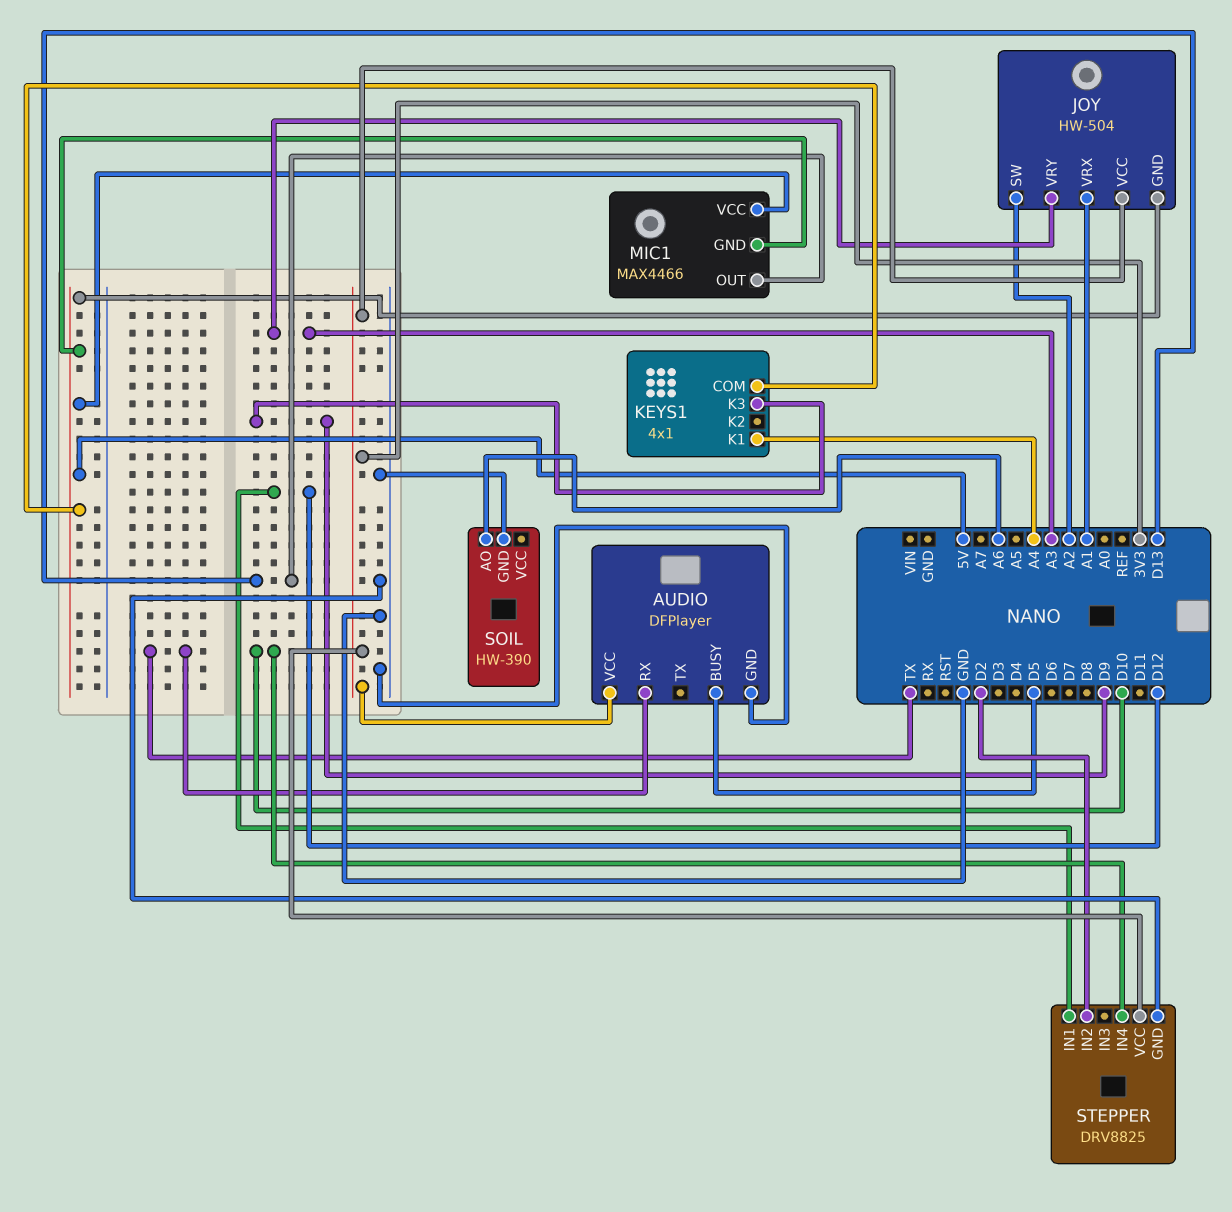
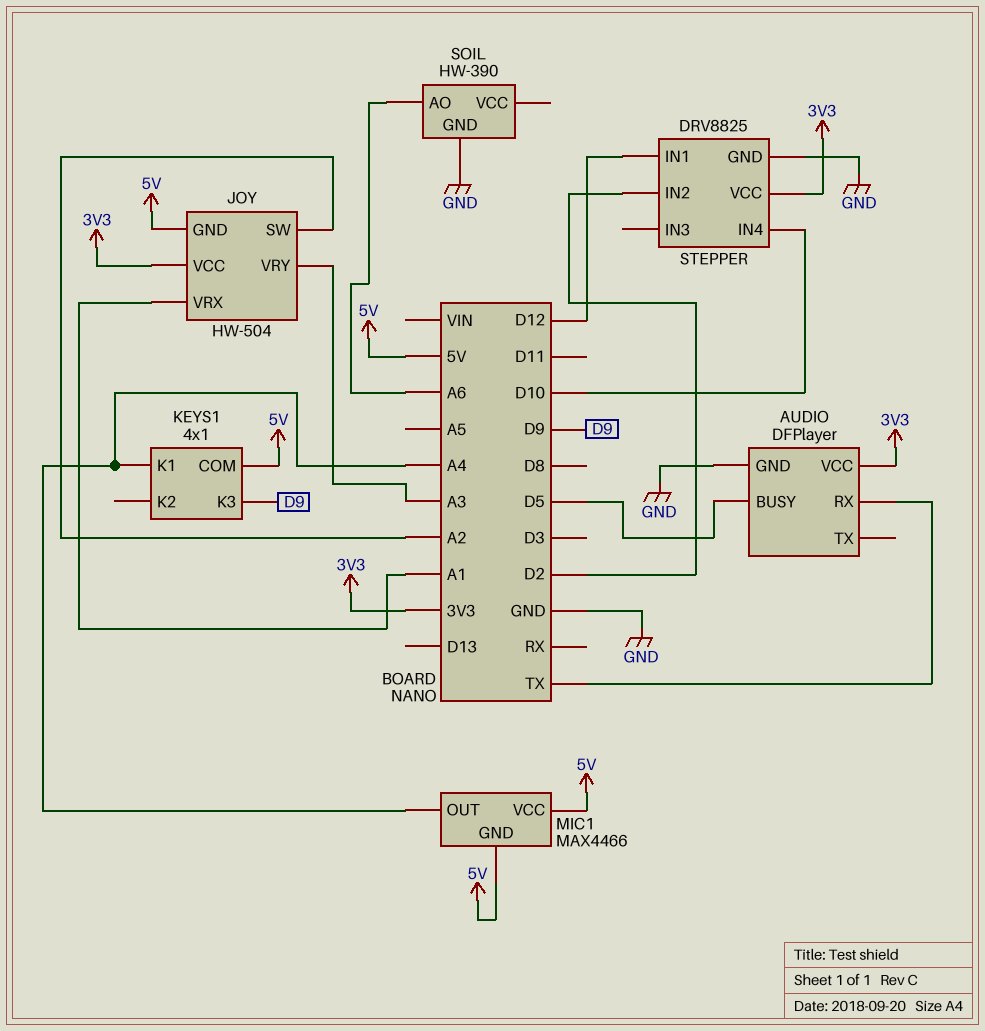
MIC1 pin OUT: D13 -> A4

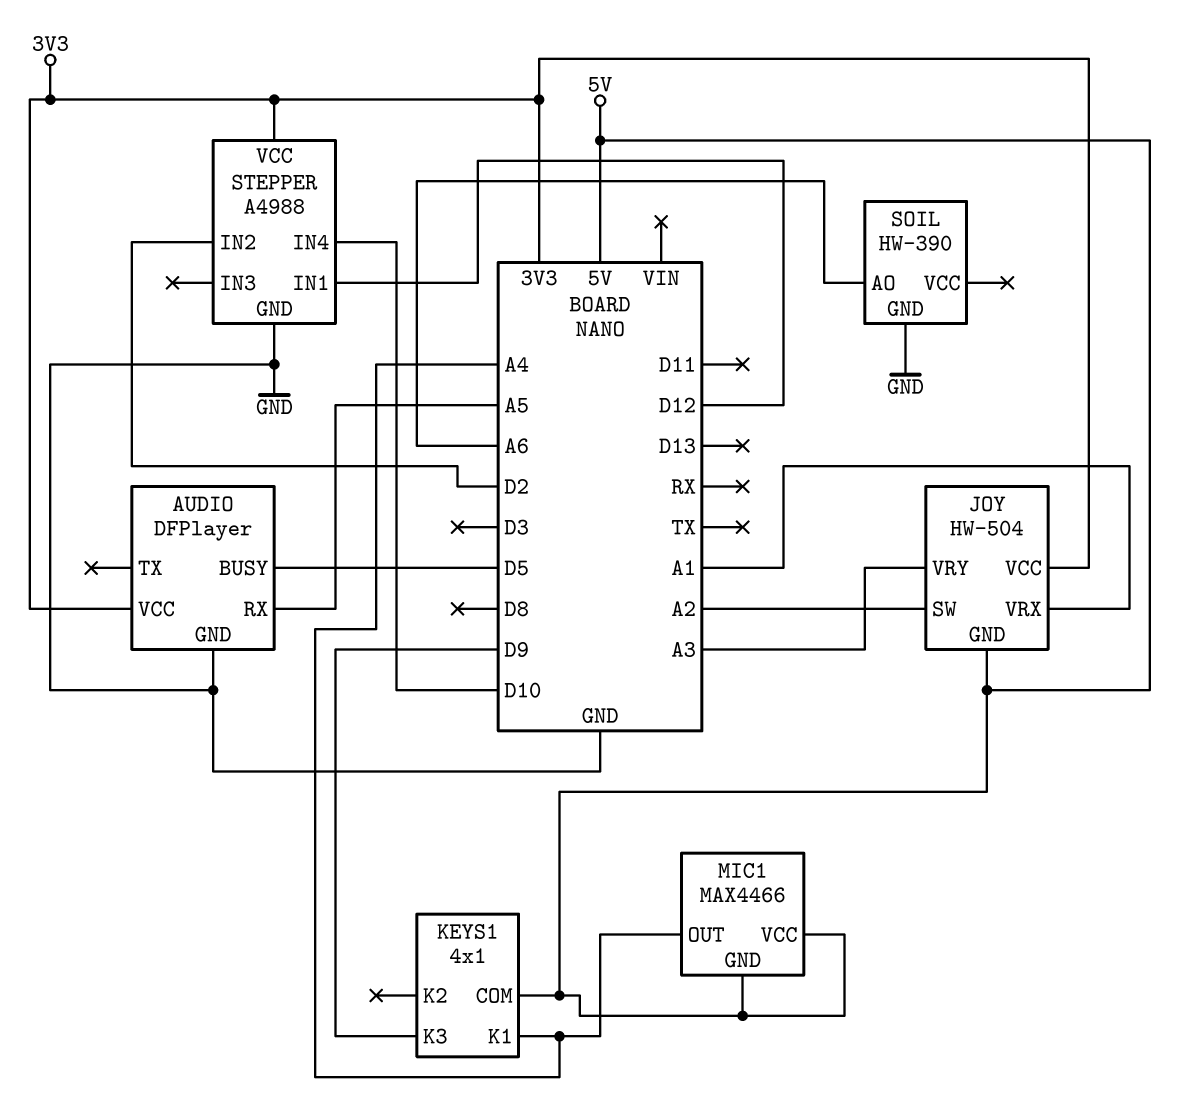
AUDIO pin RX: TX -> A5
STEPPER: DRV8825 -> A4988

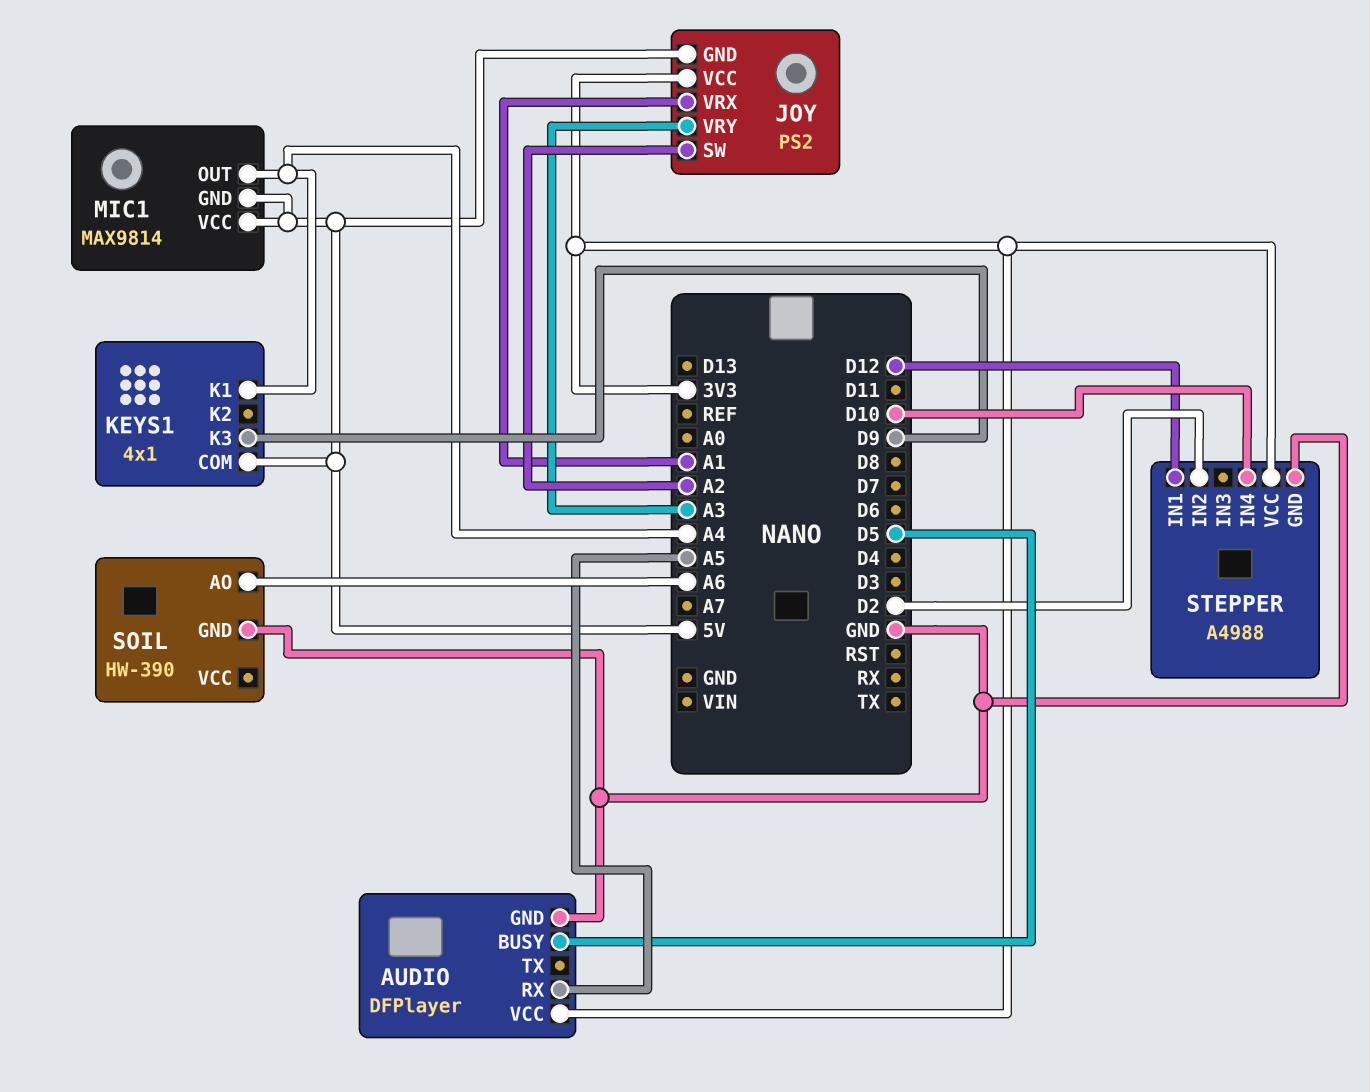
JOY: HW-504 -> PS2
MIC1: MAX4466 -> MAX9814

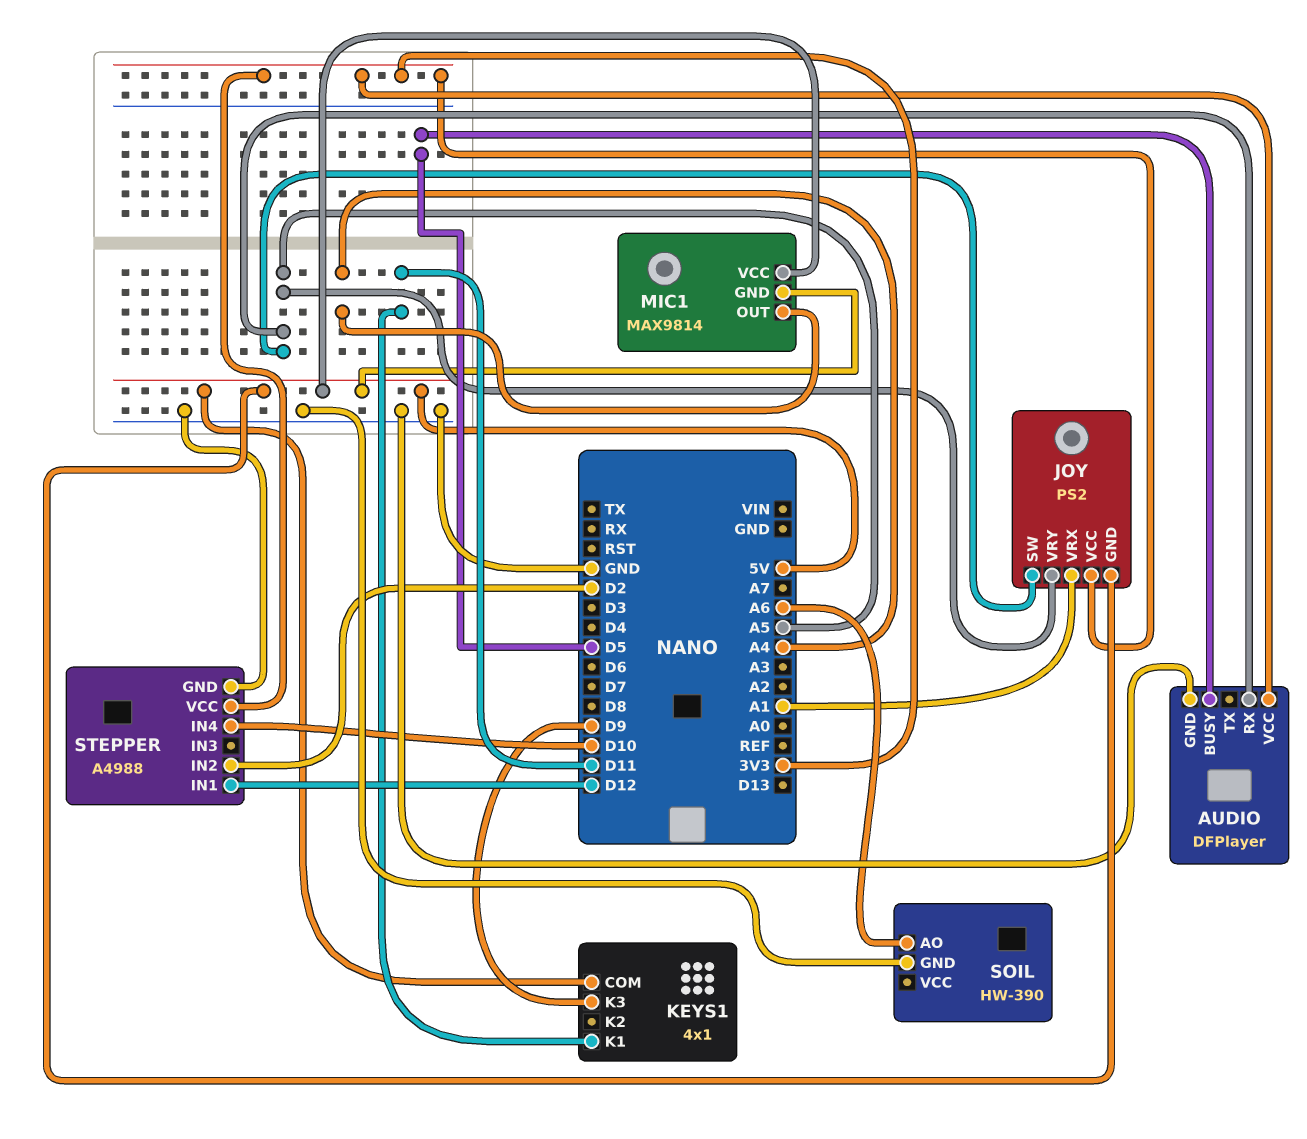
JOY pin SW: A2 -> A5
JOY pin VRY: A3 -> A5
KEYS1 pin K1: A4 -> D11

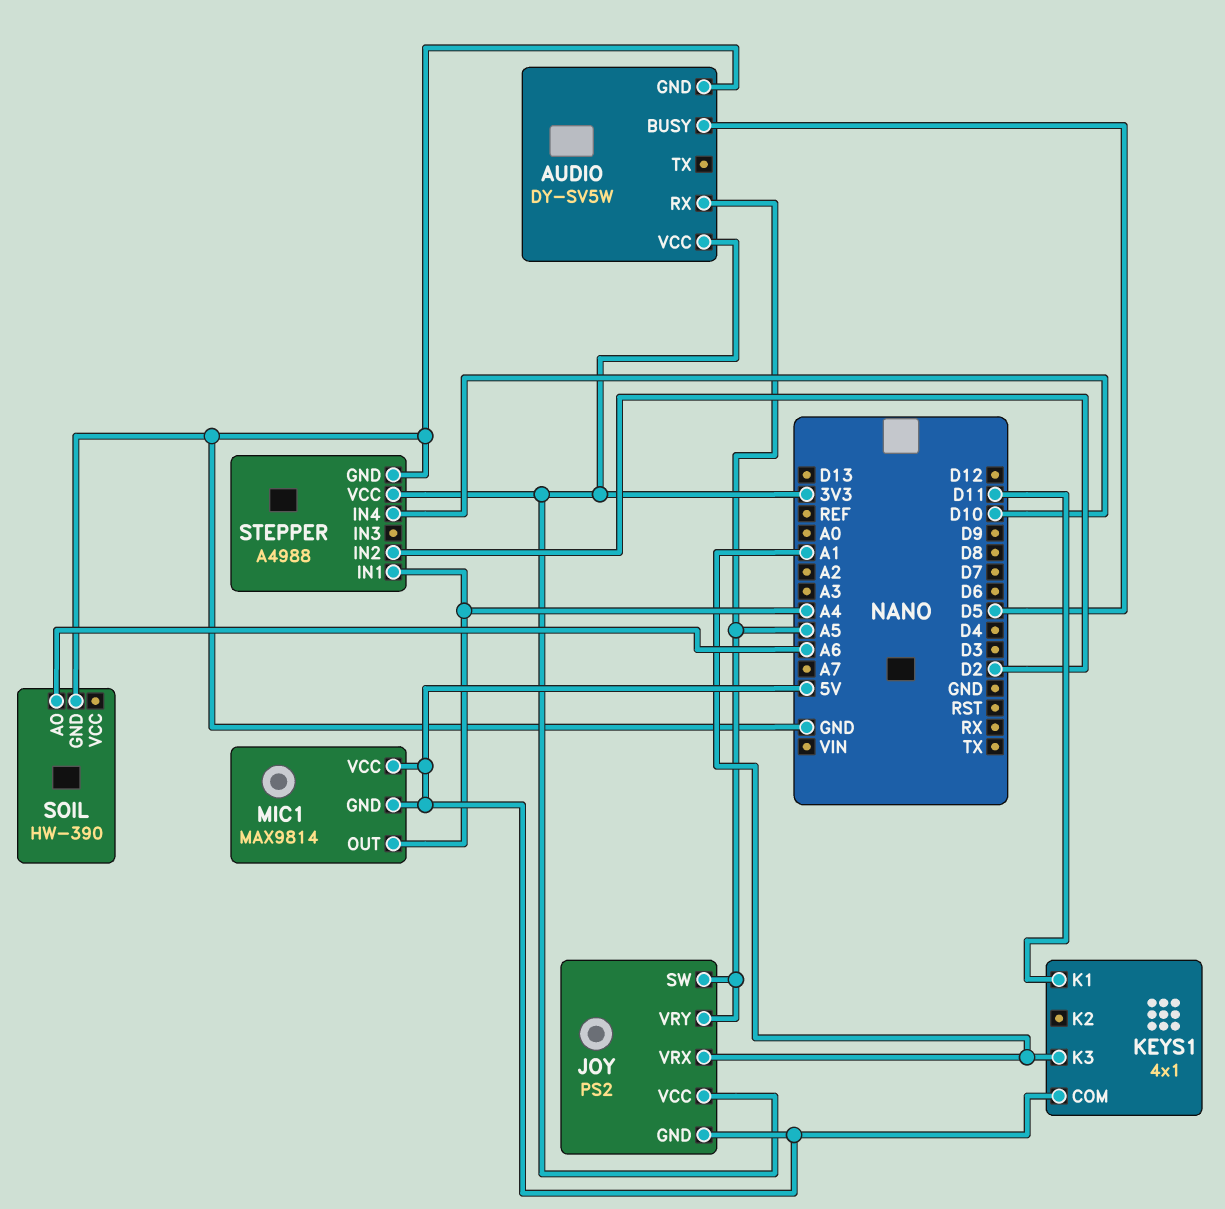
AUDIO: DFPlayer -> DY-SV5W
KEYS1 pin K3: D9 -> A1
STEPPER pin IN1: D12 -> A4

